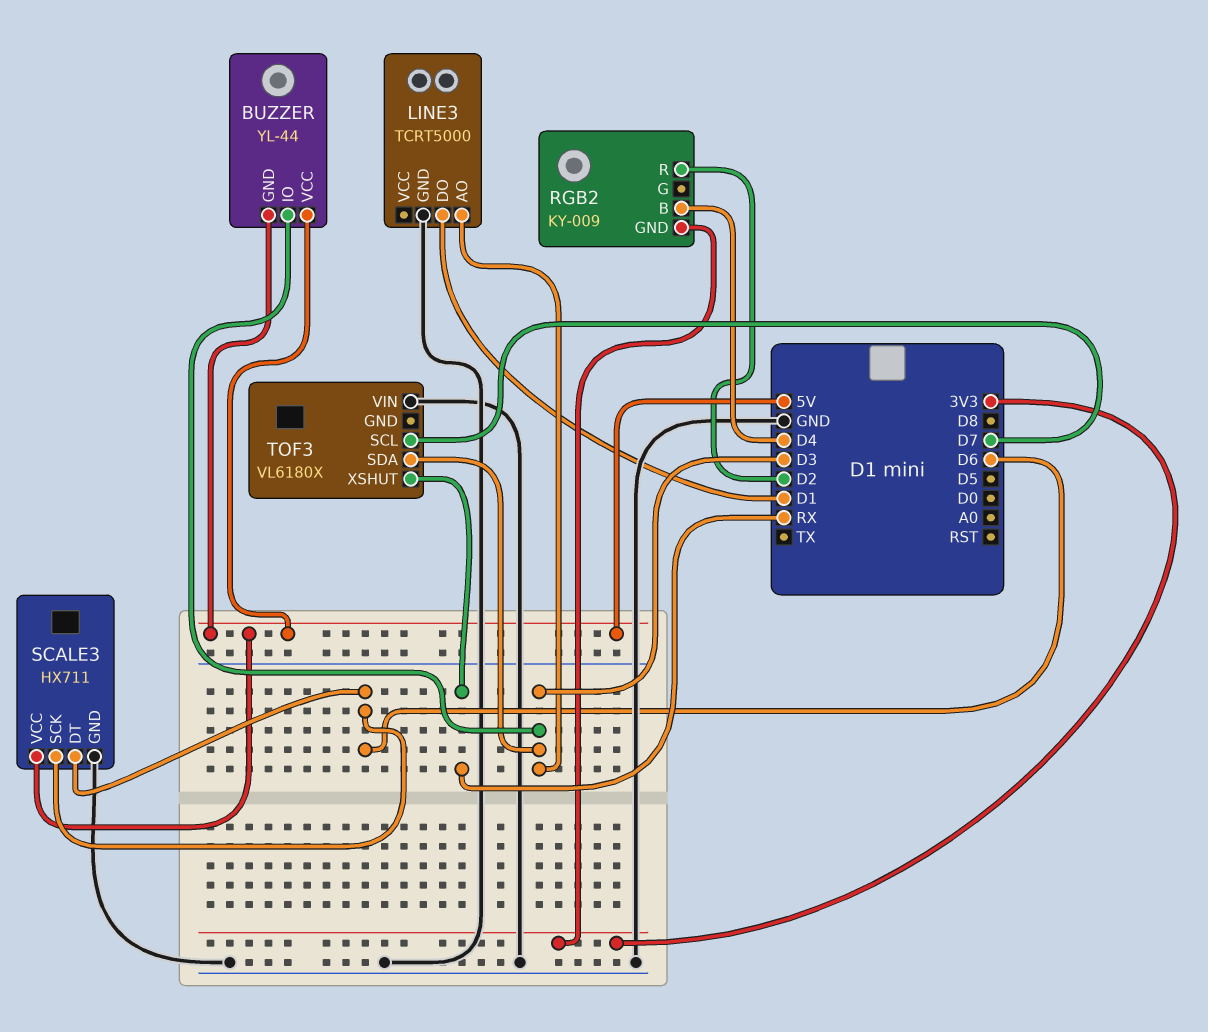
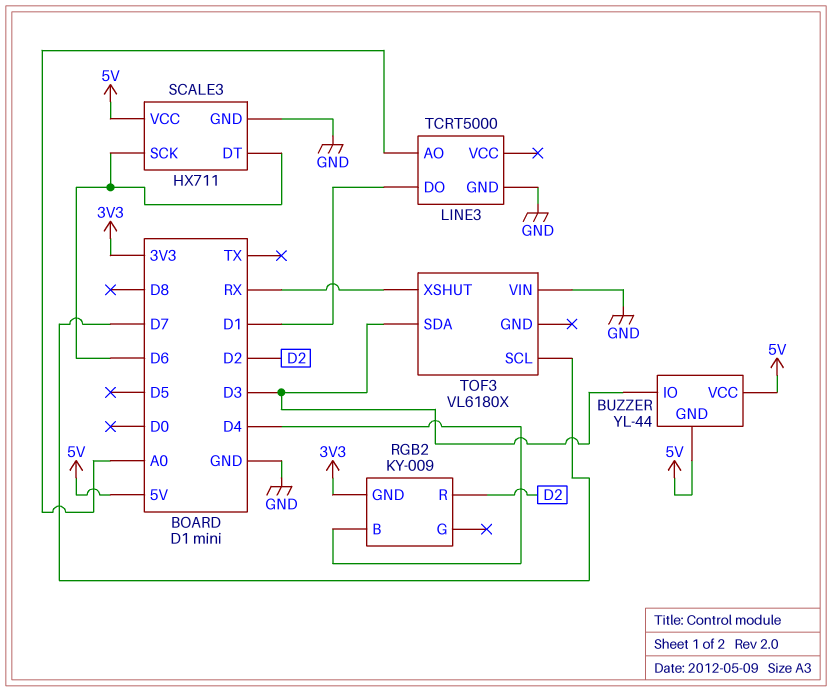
LINE3 pin AO: D3 -> A0

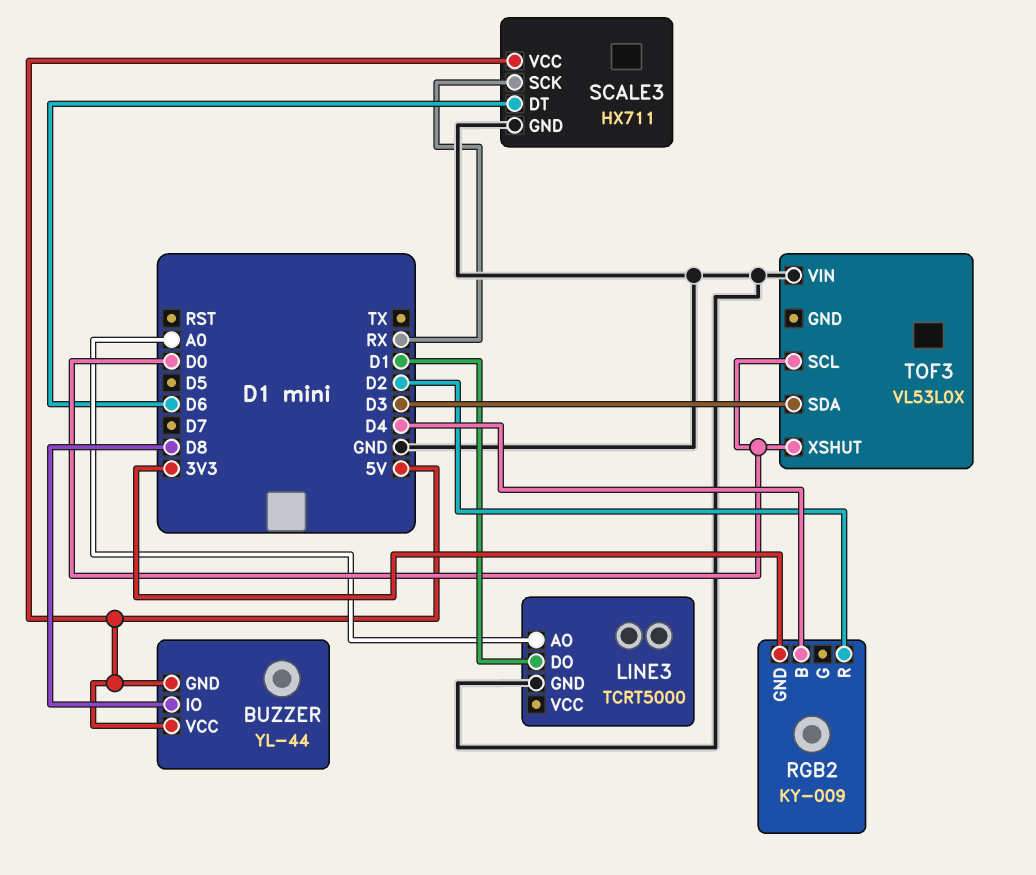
BUZZER pin IO: D3 -> D8
SCALE3 pin SCK: D6 -> RX
TOF3: VL6180X -> VL53L0X
TOF3 pin SCL: D7 -> D0
TOF3 pin XSHUT: RX -> D0

